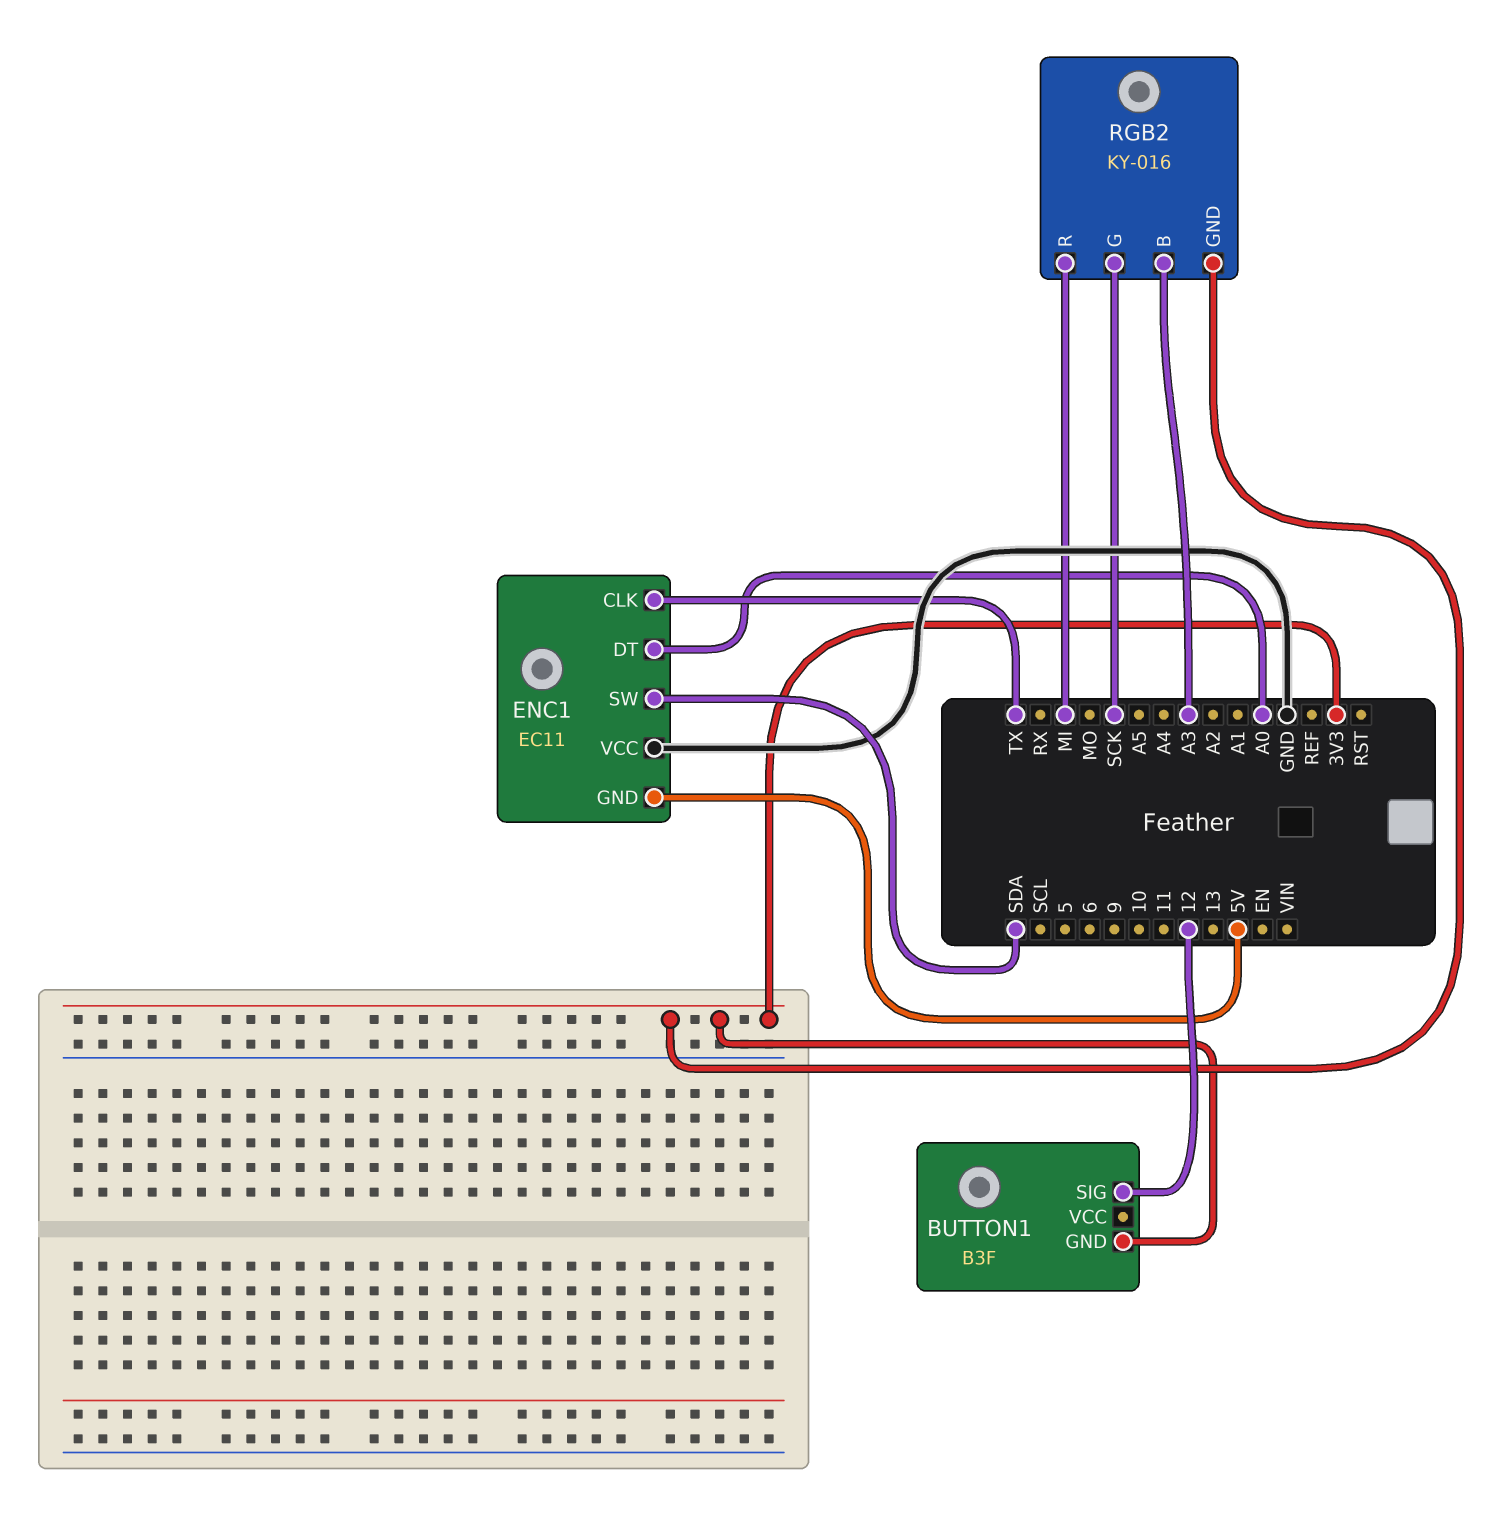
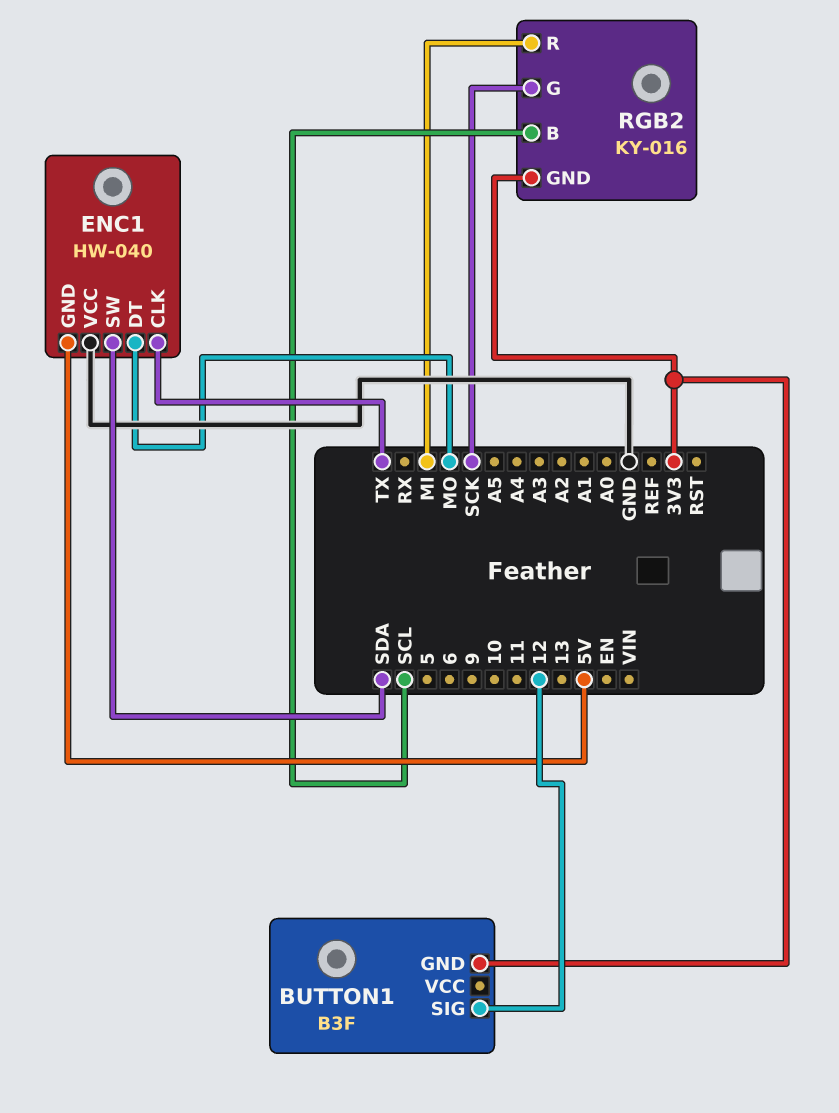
ENC1: EC11 -> HW-040
ENC1 pin DT: A0 -> MO
RGB2 pin B: A3 -> SCL

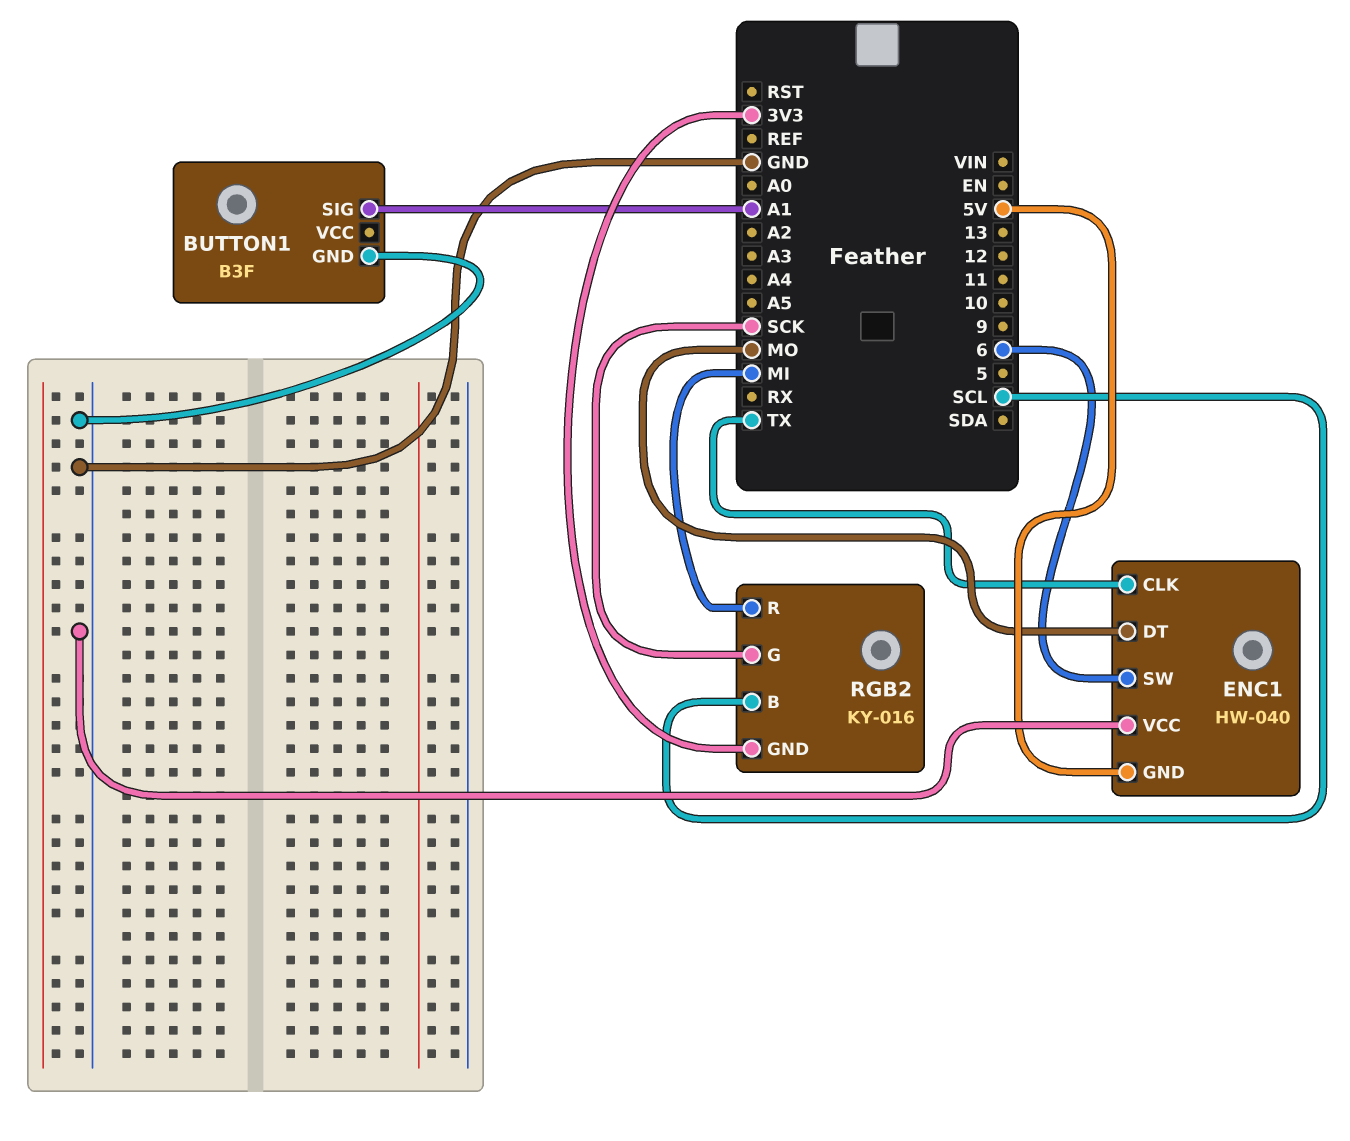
BUTTON1 pin GND: 3V3 -> GND
BUTTON1 pin SIG: 12 -> A1
ENC1 pin SW: SDA -> 6

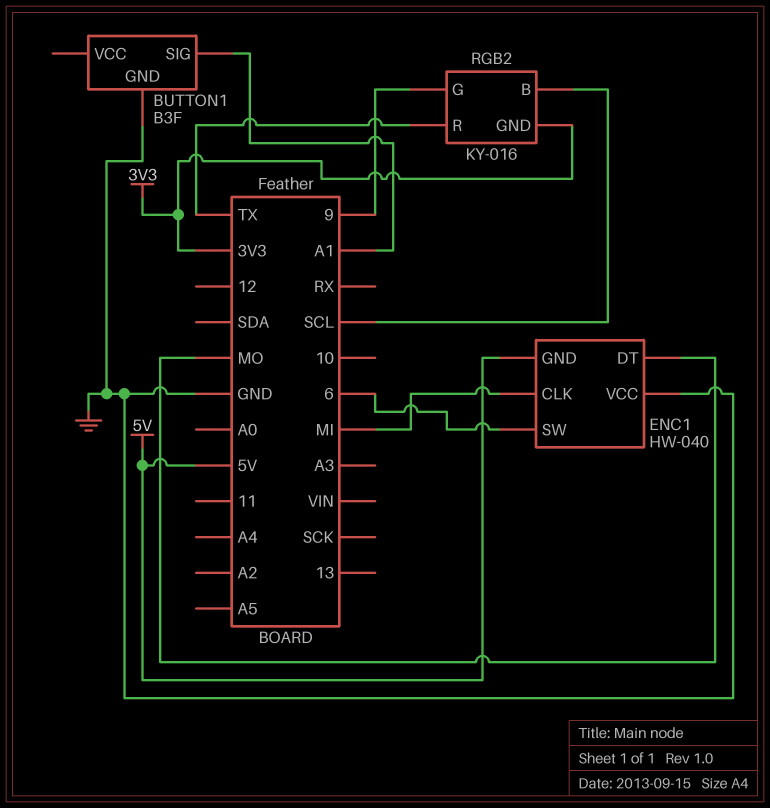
ENC1 pin CLK: TX -> MI
RGB2 pin G: SCK -> 9
RGB2 pin R: MI -> TX

